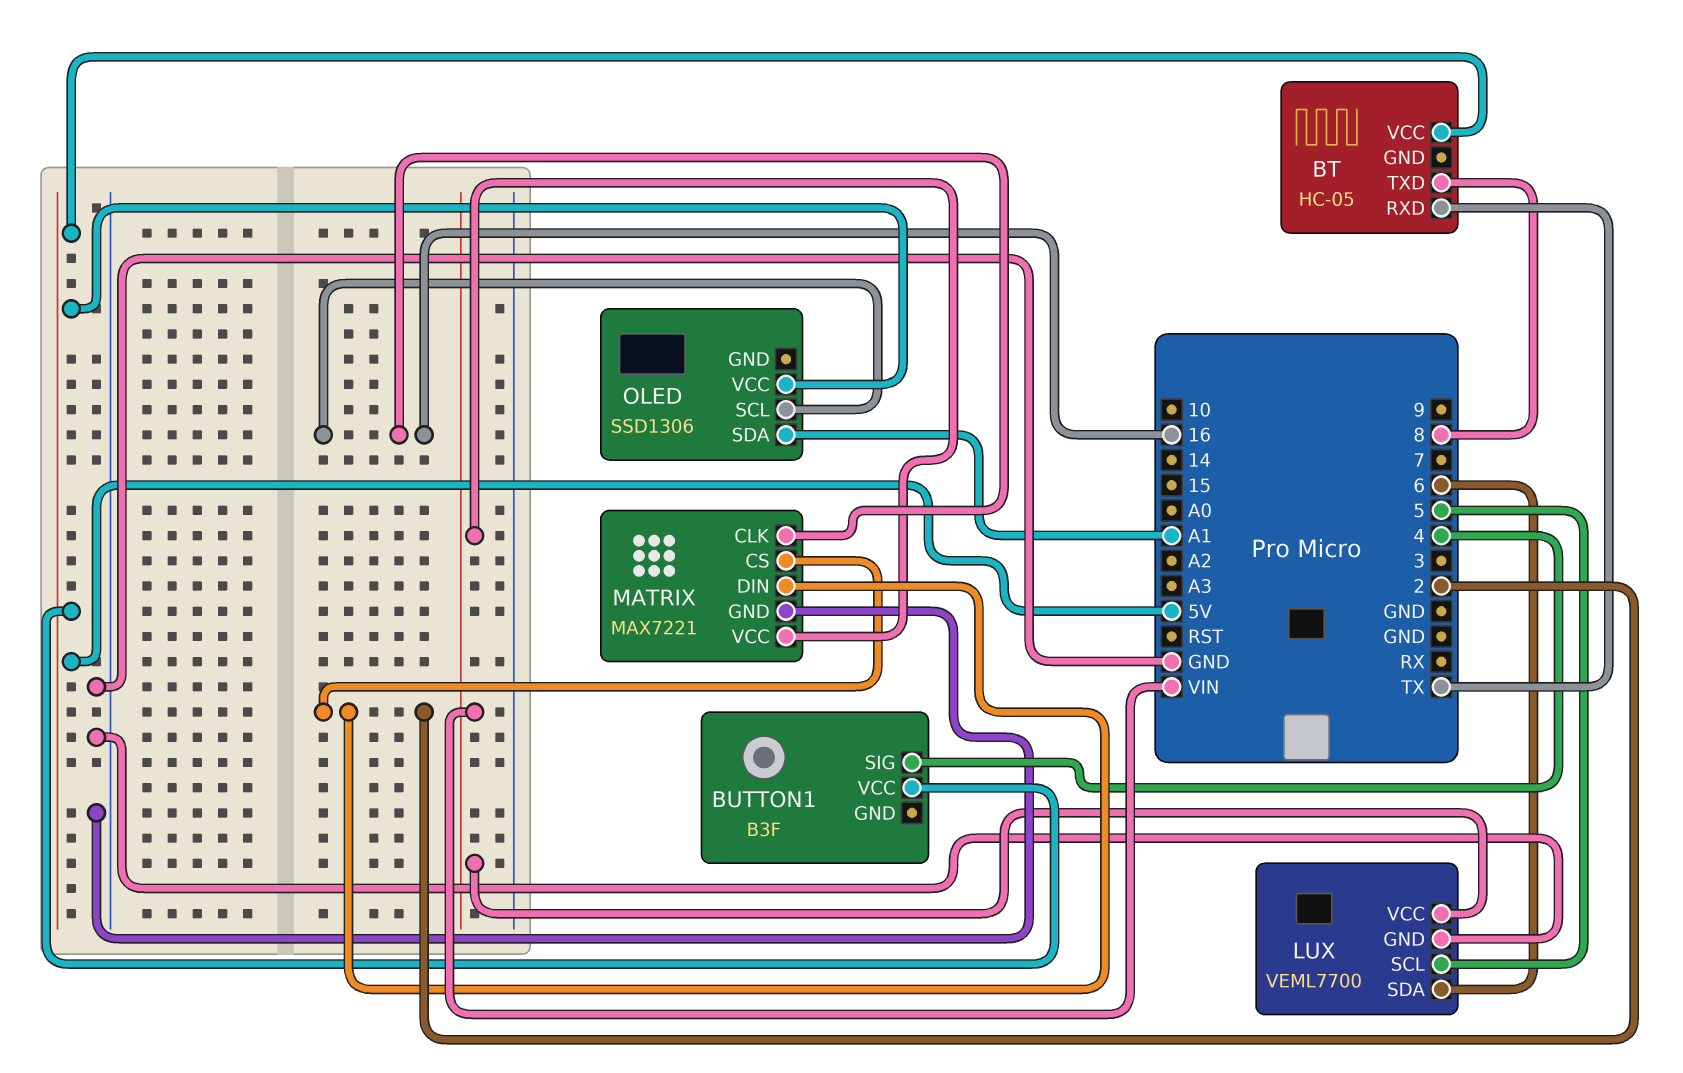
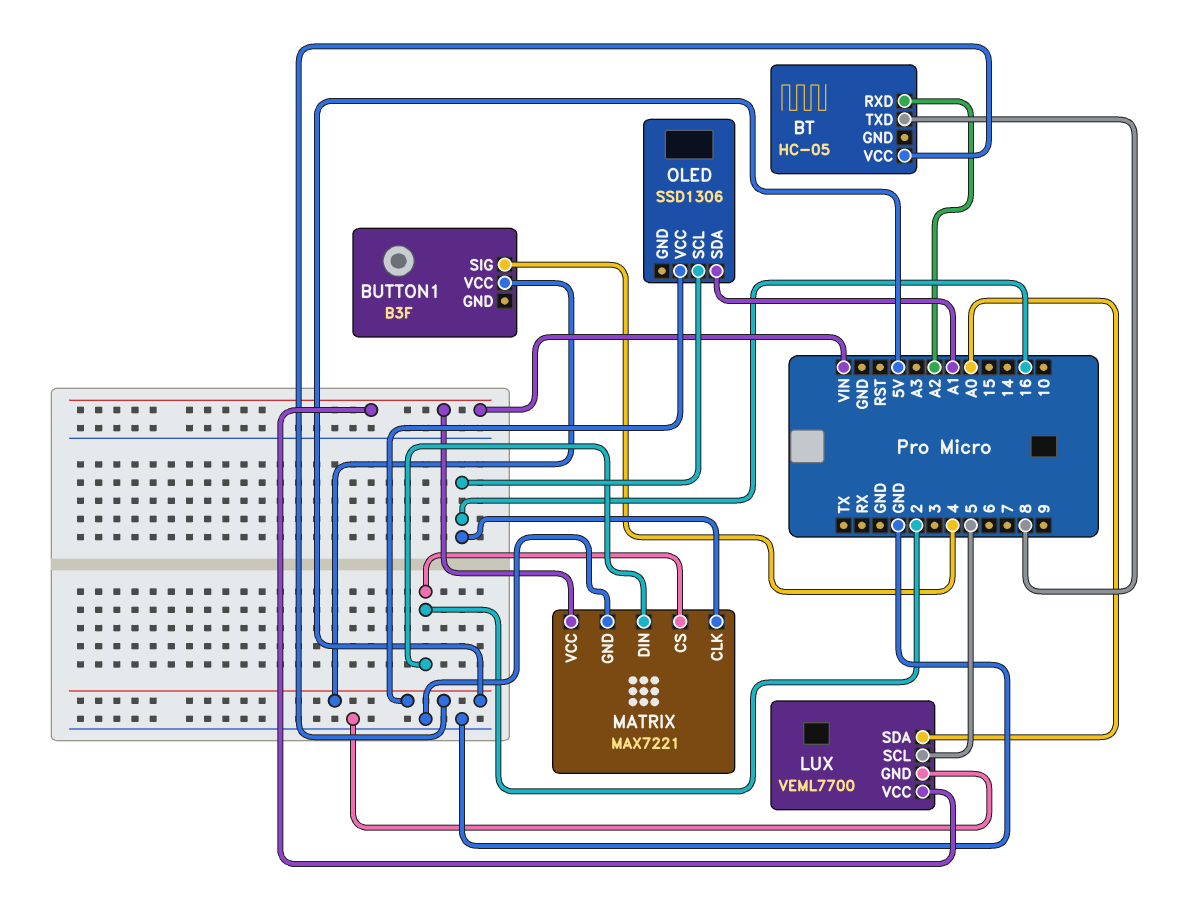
BT pin RXD: TX -> A2
LUX pin SDA: 6 -> A0

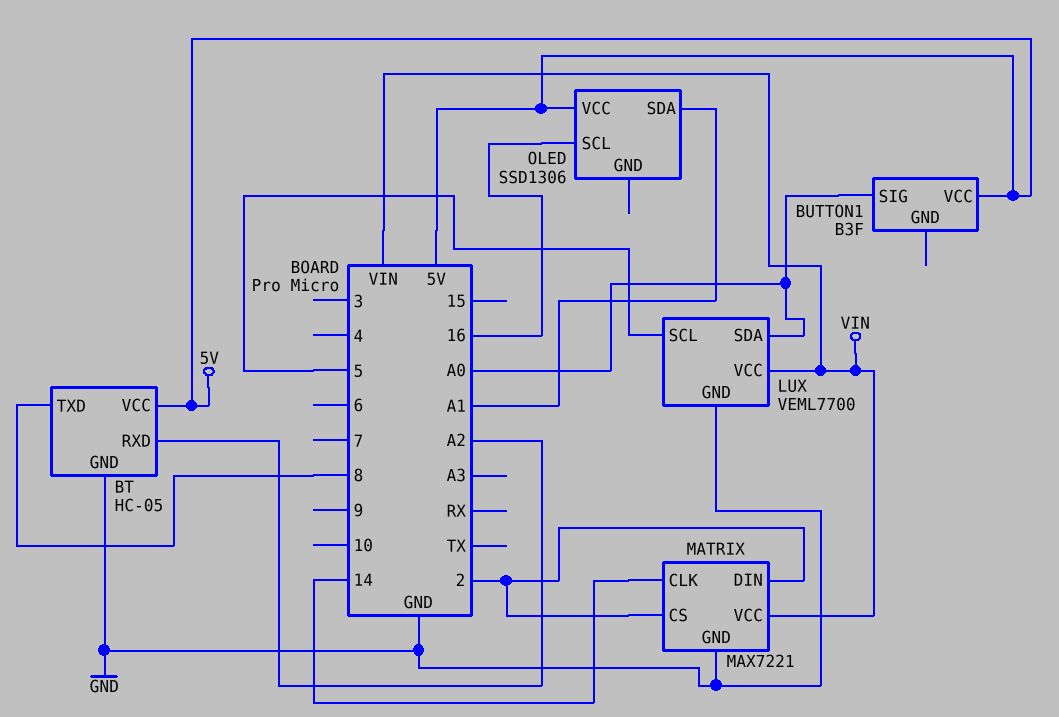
BT pin GND: none -> GND
BUTTON1 pin SIG: 4 -> A0
MATRIX pin CLK: 16 -> 14

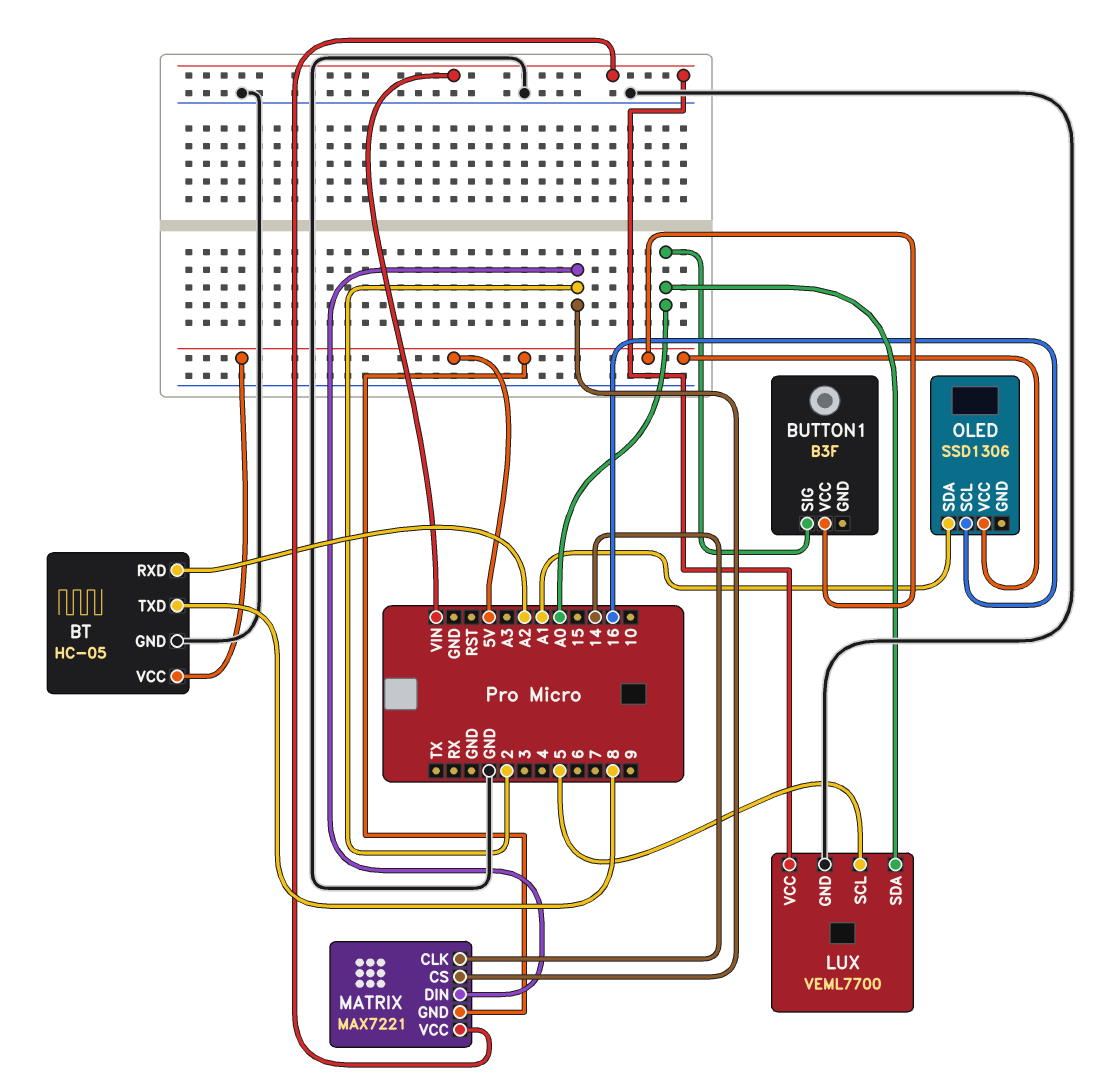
MATRIX pin GND: GND -> 5V

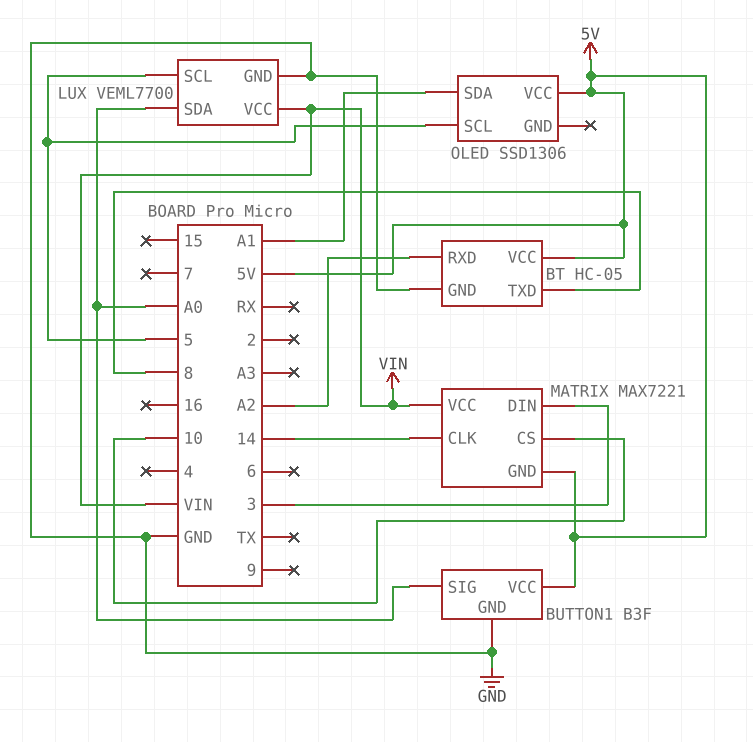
BUTTON1 pin GND: none -> GND
MATRIX pin CS: 2 -> 10
MATRIX pin DIN: 2 -> 3
OLED pin SCL: 16 -> 5

